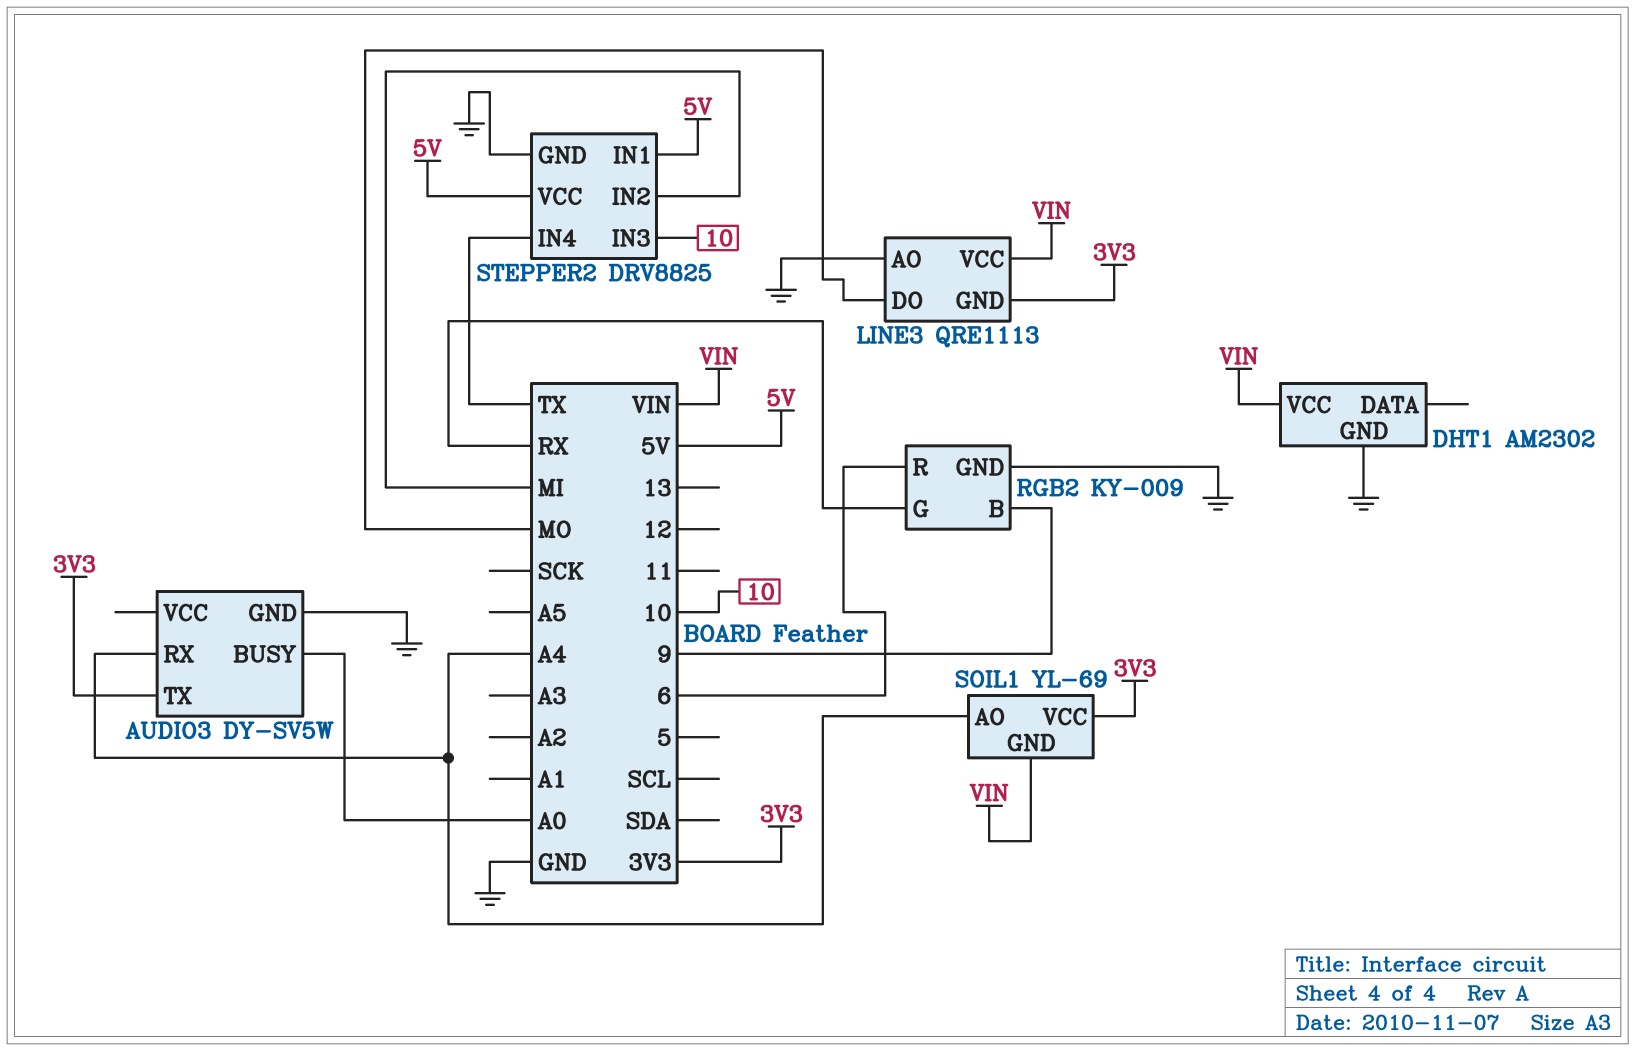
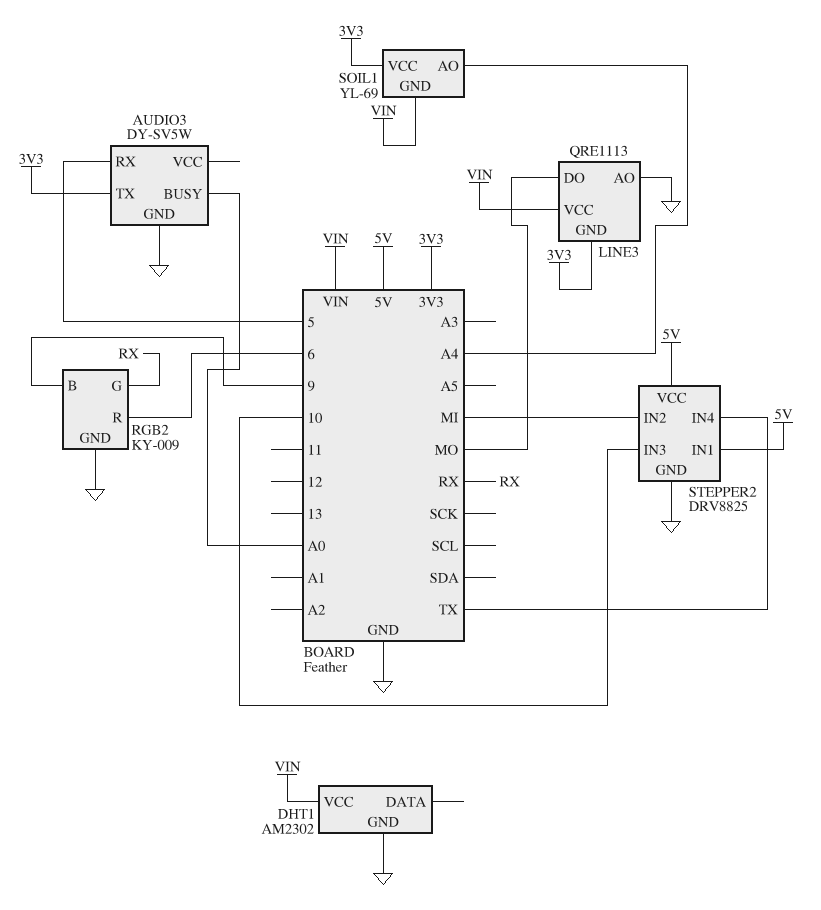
AUDIO3 pin RX: A4 -> 5

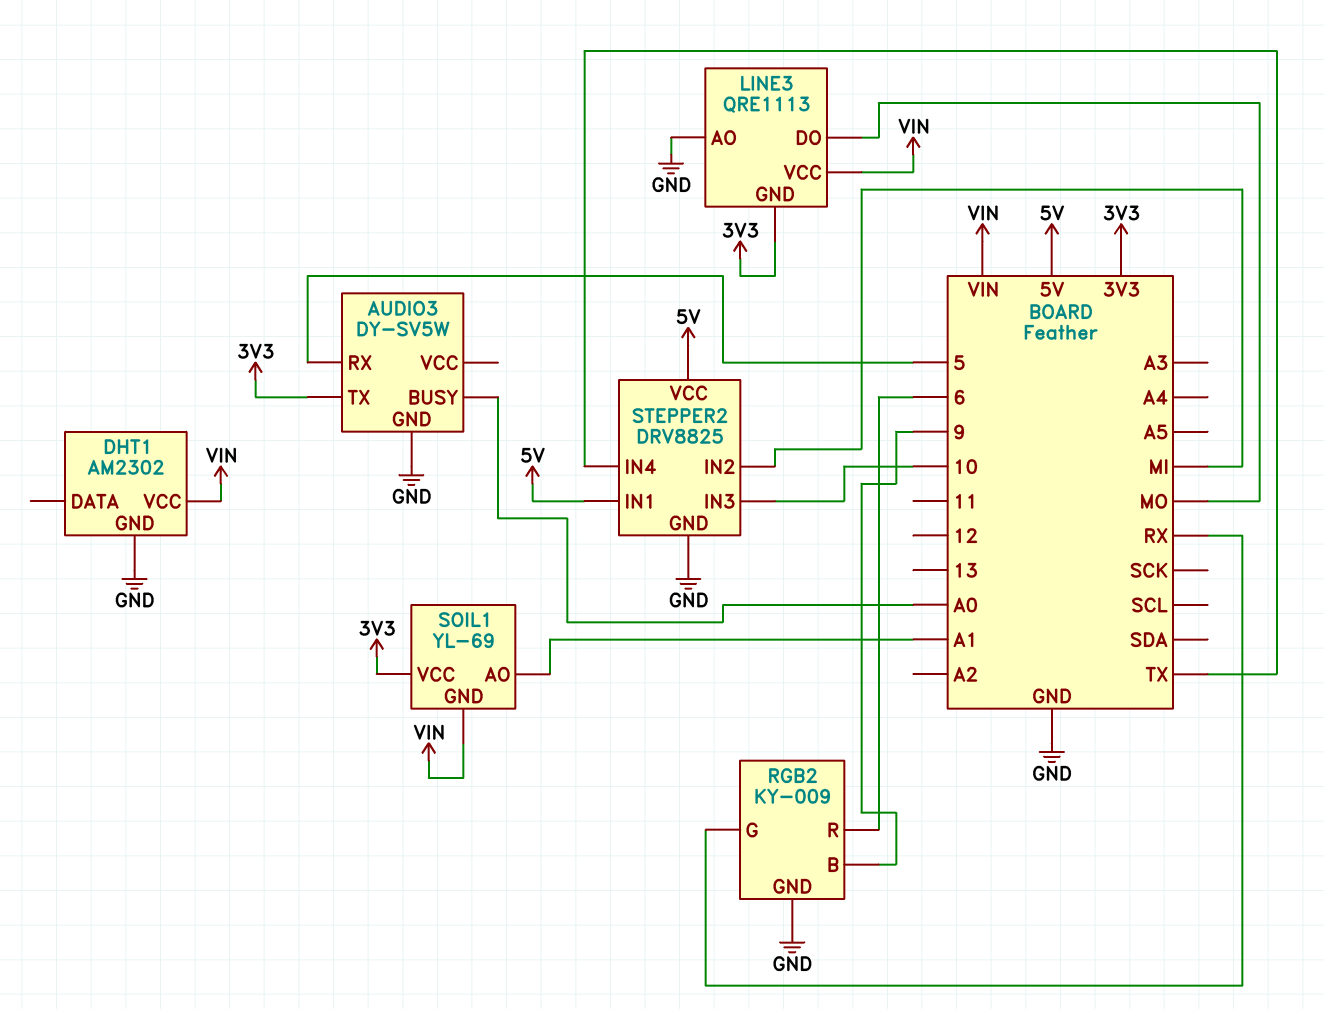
SOIL1 pin AO: A4 -> A1

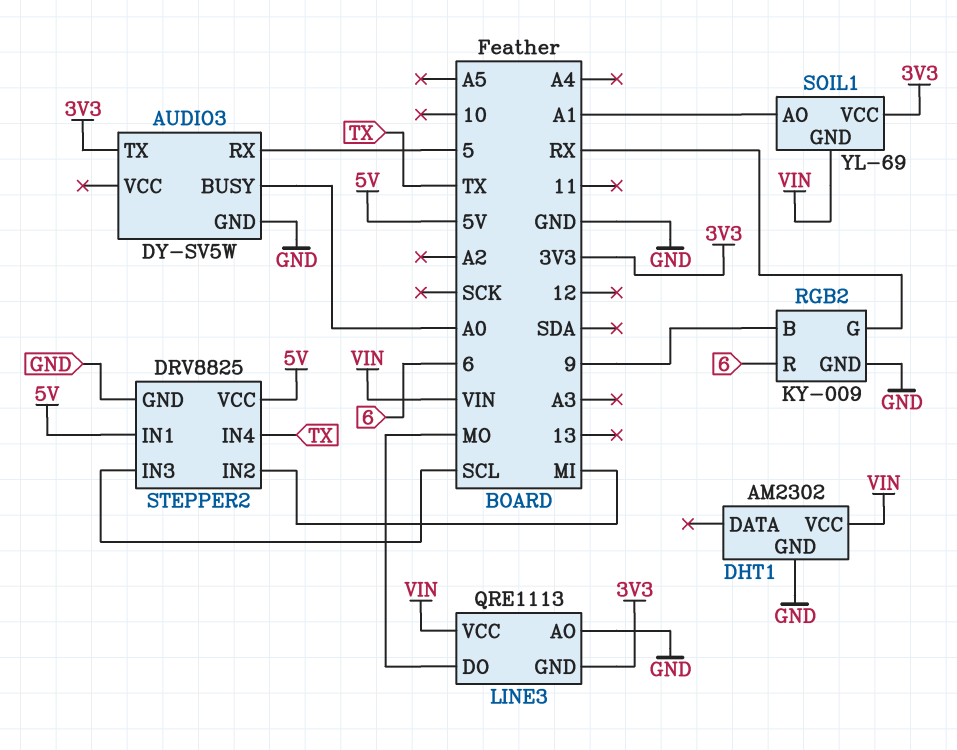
STEPPER2 pin IN3: 10 -> SCL

